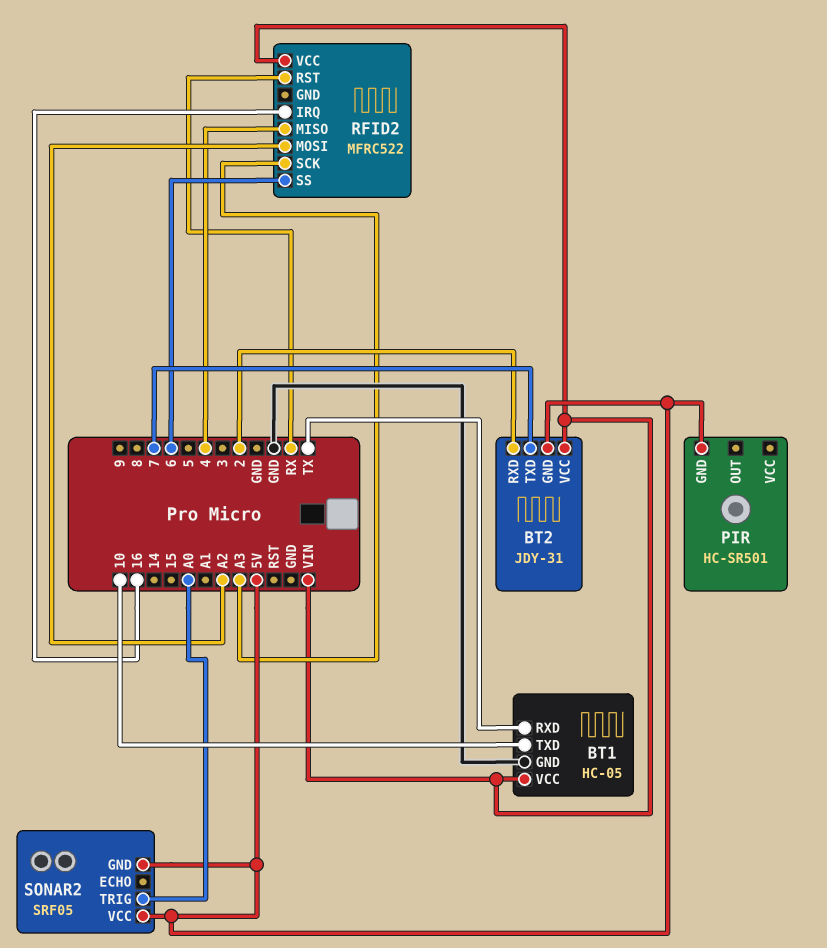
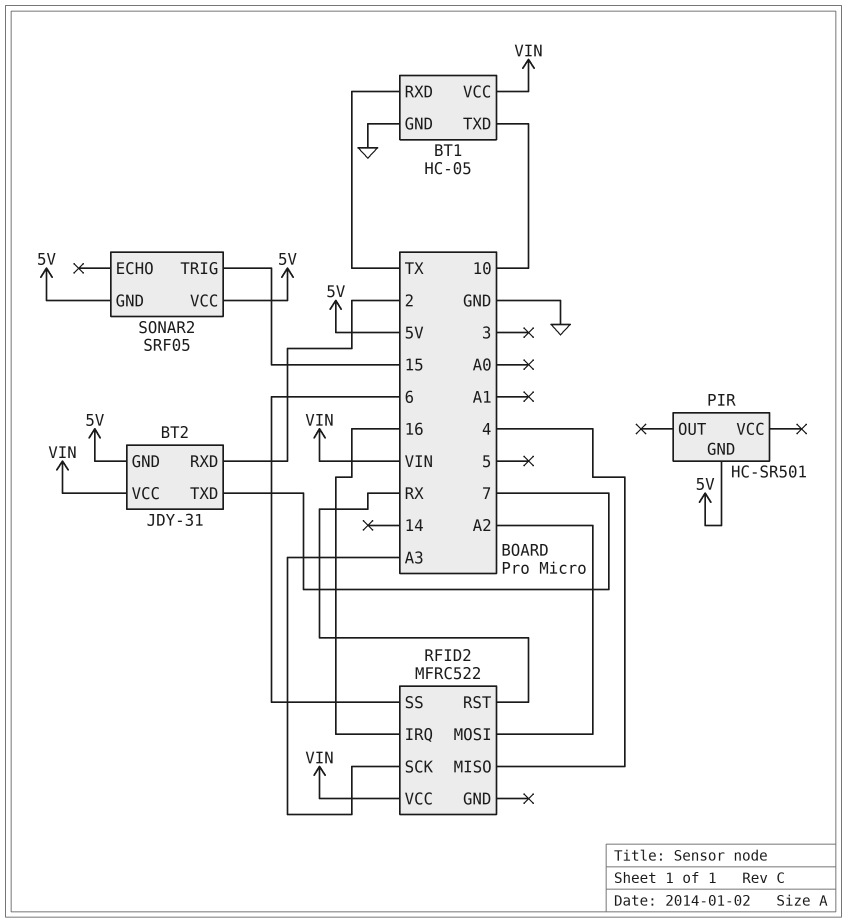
SONAR2 pin TRIG: A0 -> 15

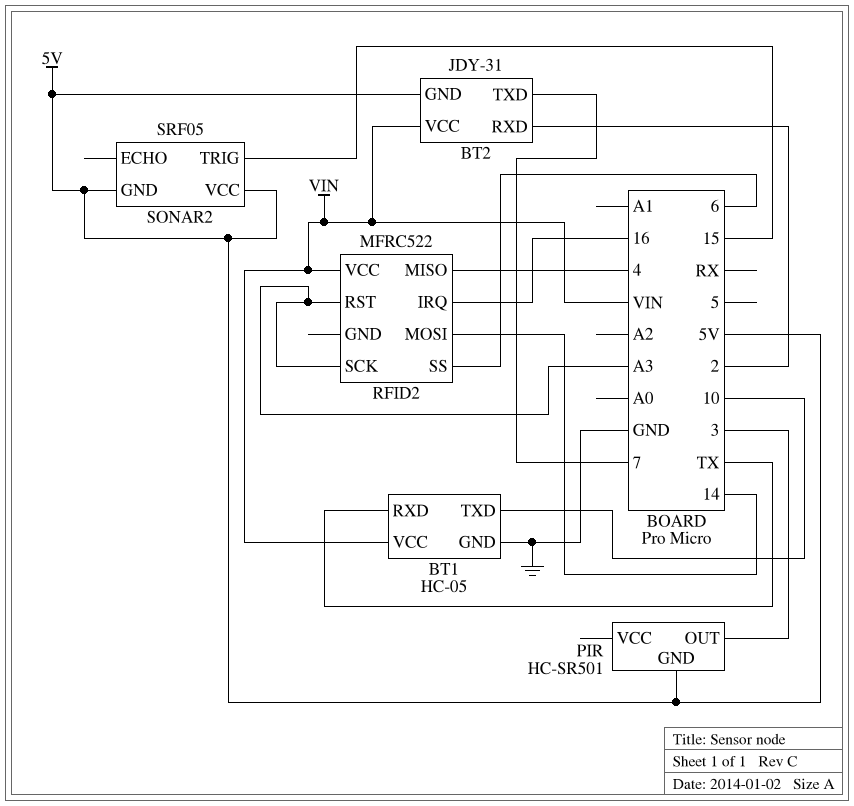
PIR pin OUT: none -> 3
RFID2 pin MOSI: A2 -> 14
RFID2 pin RST: RX -> A3

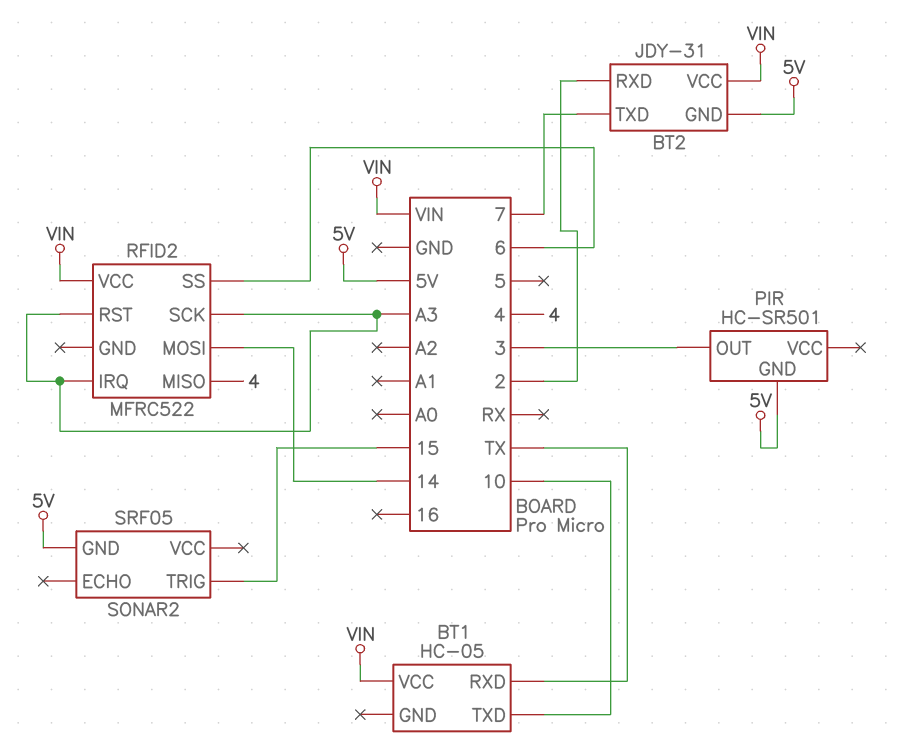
BT1 pin GND: GND -> none
RFID2 pin IRQ: 16 -> A3
SONAR2 pin VCC: 5V -> none

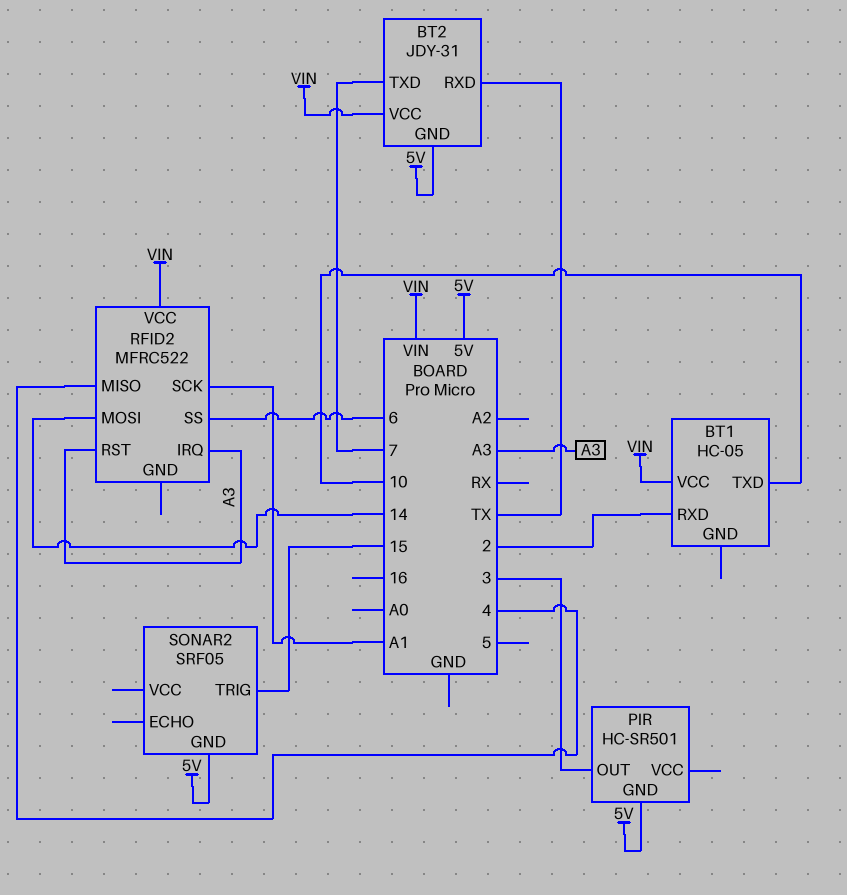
BT1 pin RXD: TX -> 2
BT2 pin RXD: 2 -> TX
RFID2 pin SCK: A3 -> A1

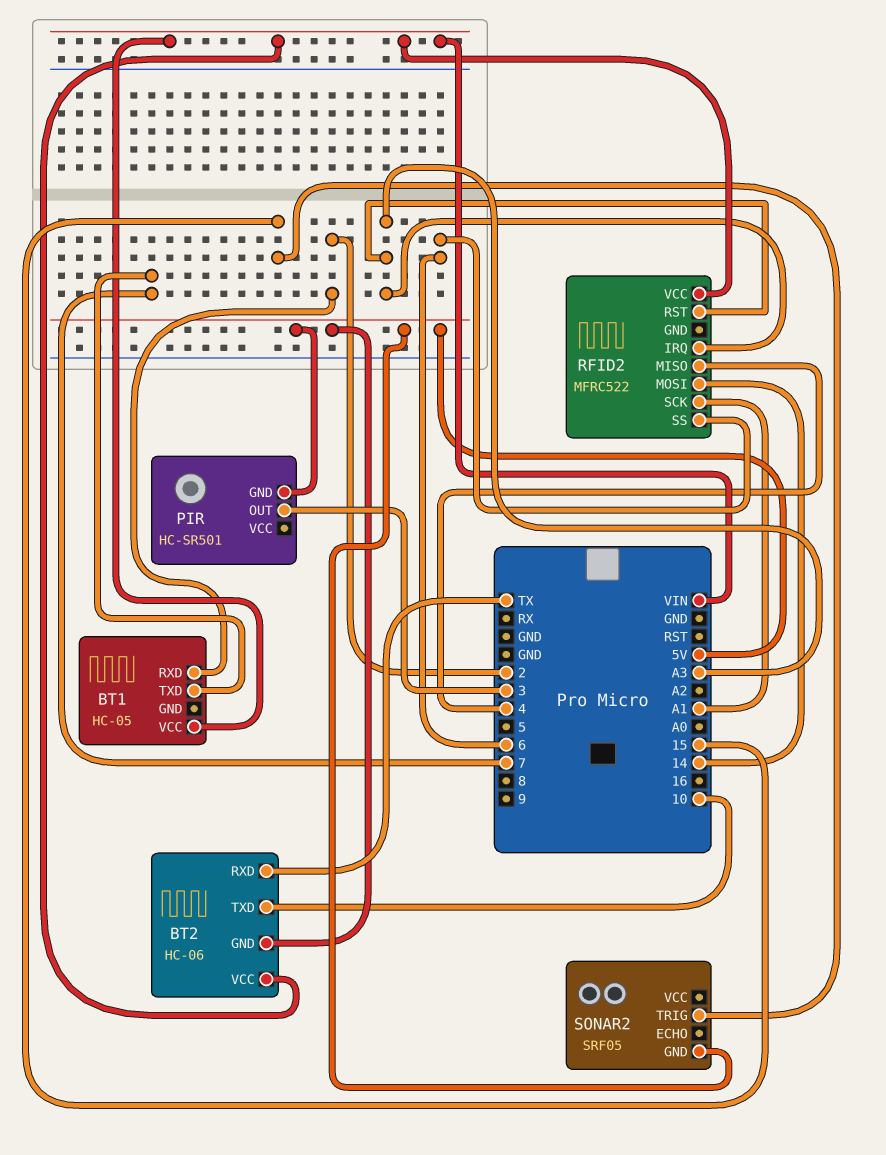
BT1 pin TXD: 10 -> 7
BT2: JDY-31 -> HC-06
BT2 pin TXD: 7 -> 10

